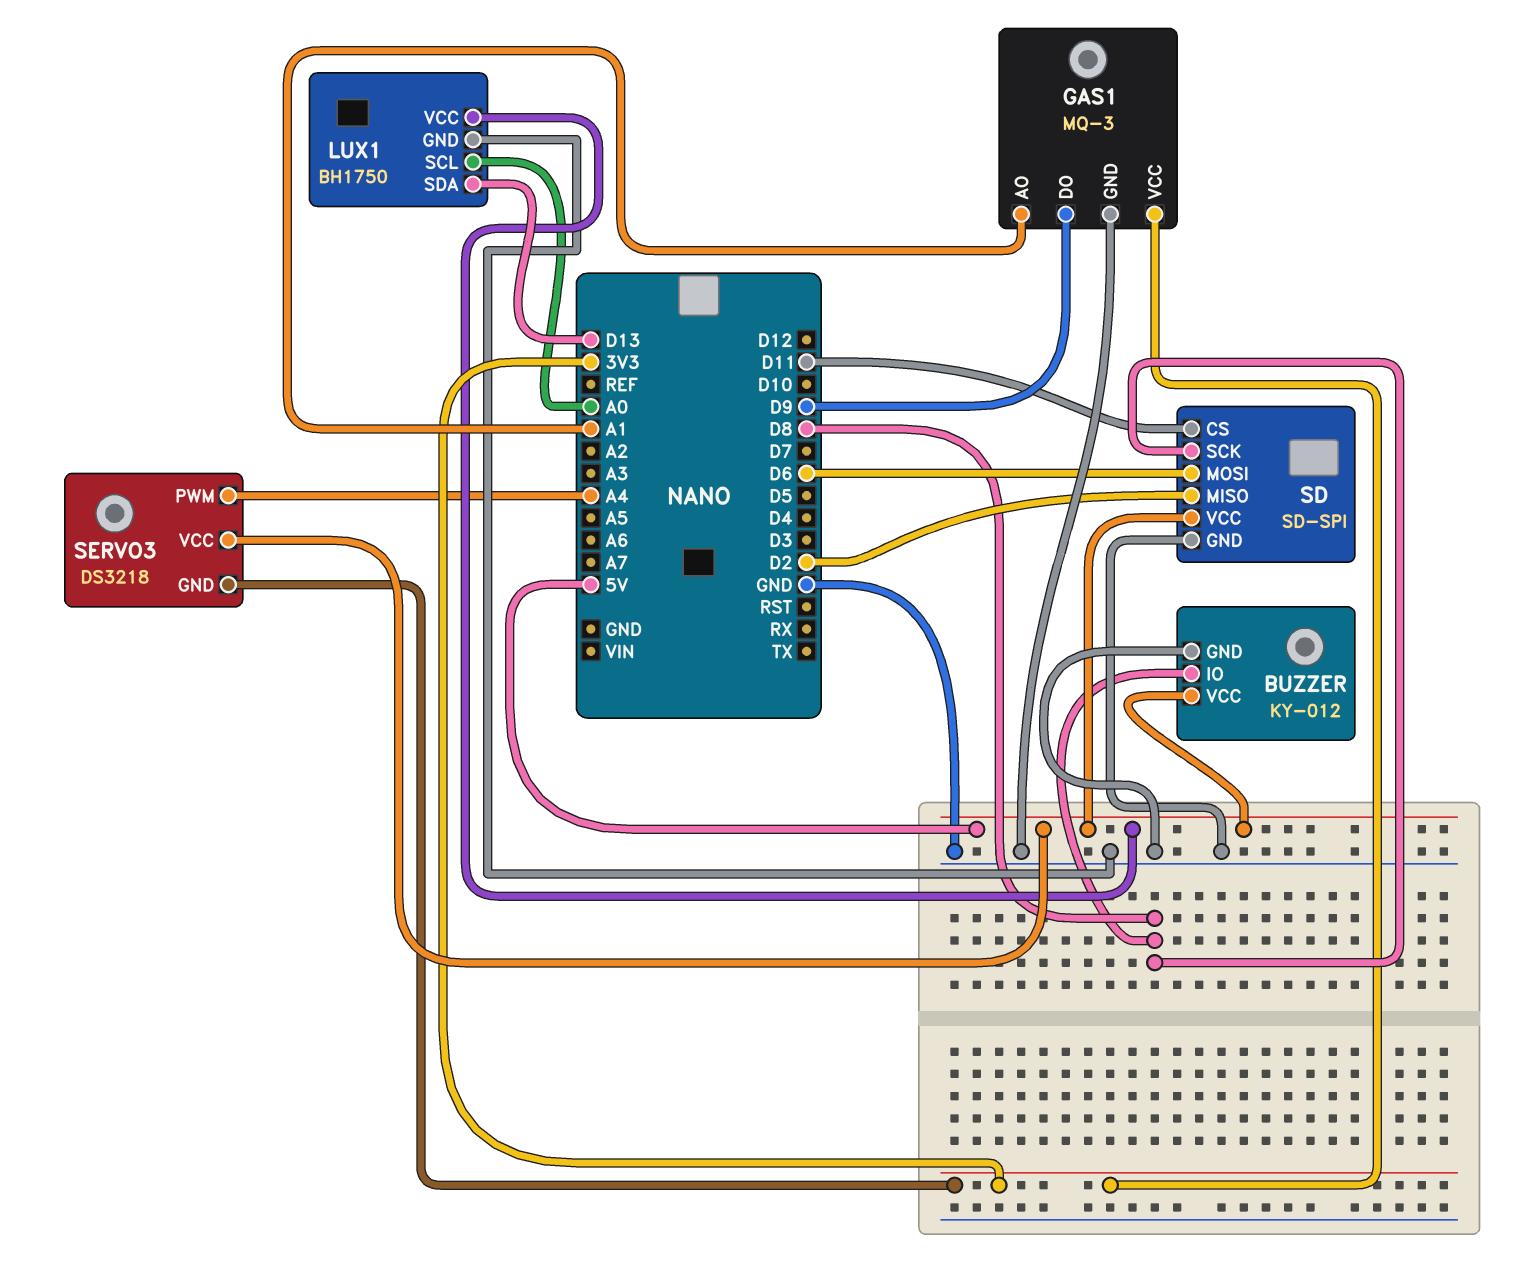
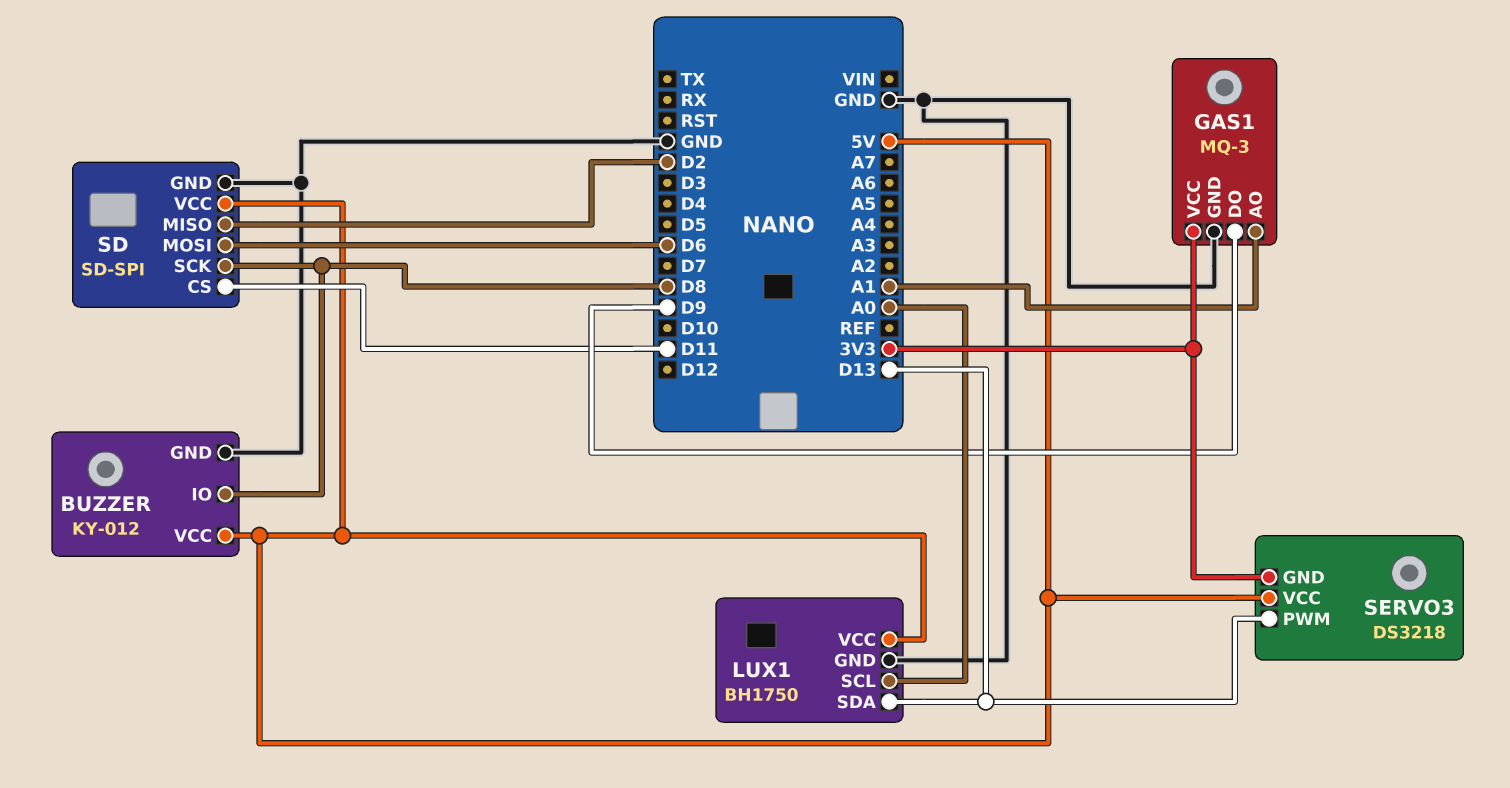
SERVO3 pin PWM: A4 -> D13

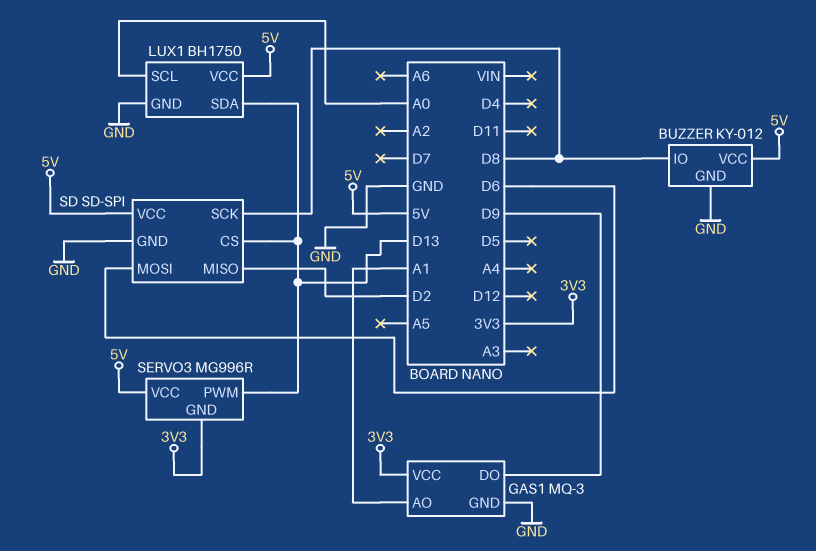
SD pin CS: D11 -> D13
SERVO3: DS3218 -> MG996R

